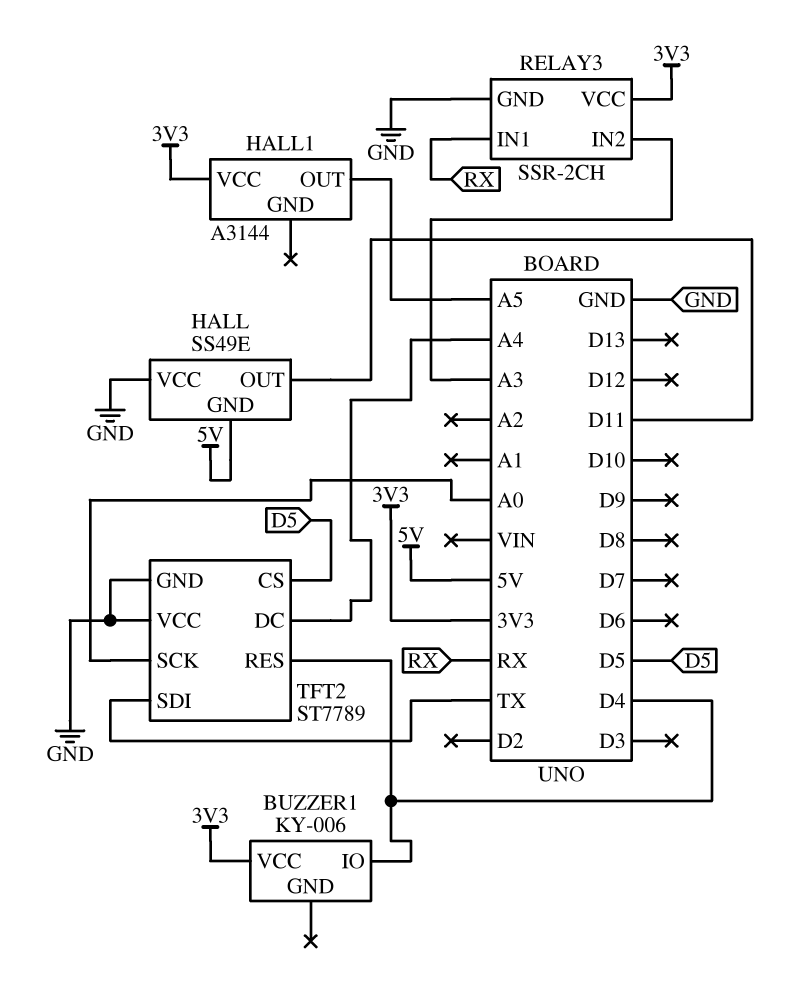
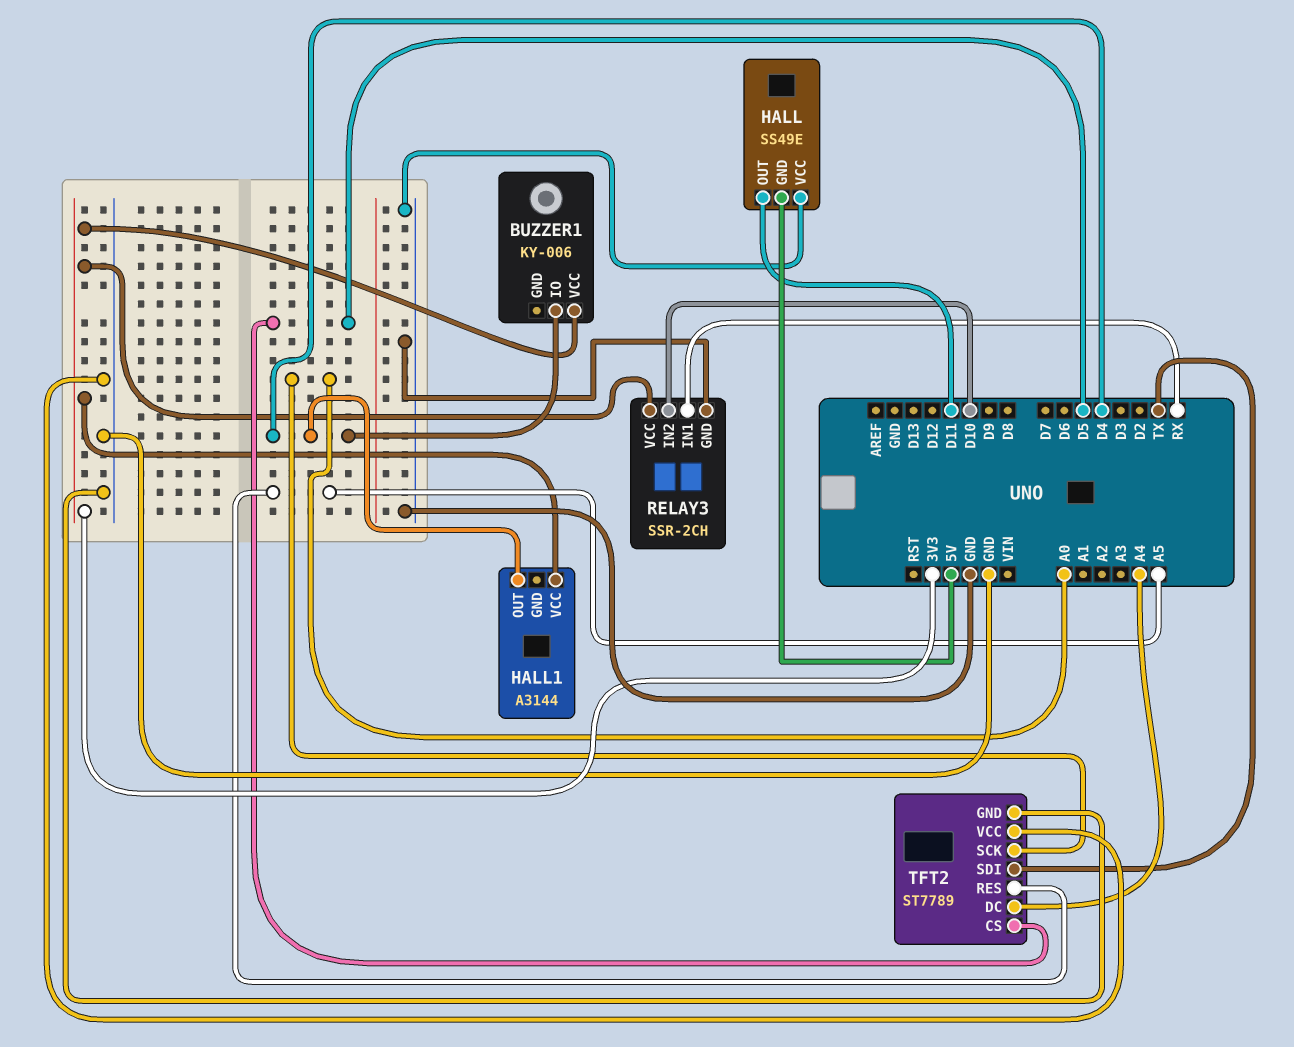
HALL1 pin OUT: A5 -> D4
RELAY3 pin IN2: A3 -> D10
TFT2 pin RES: D4 -> A5

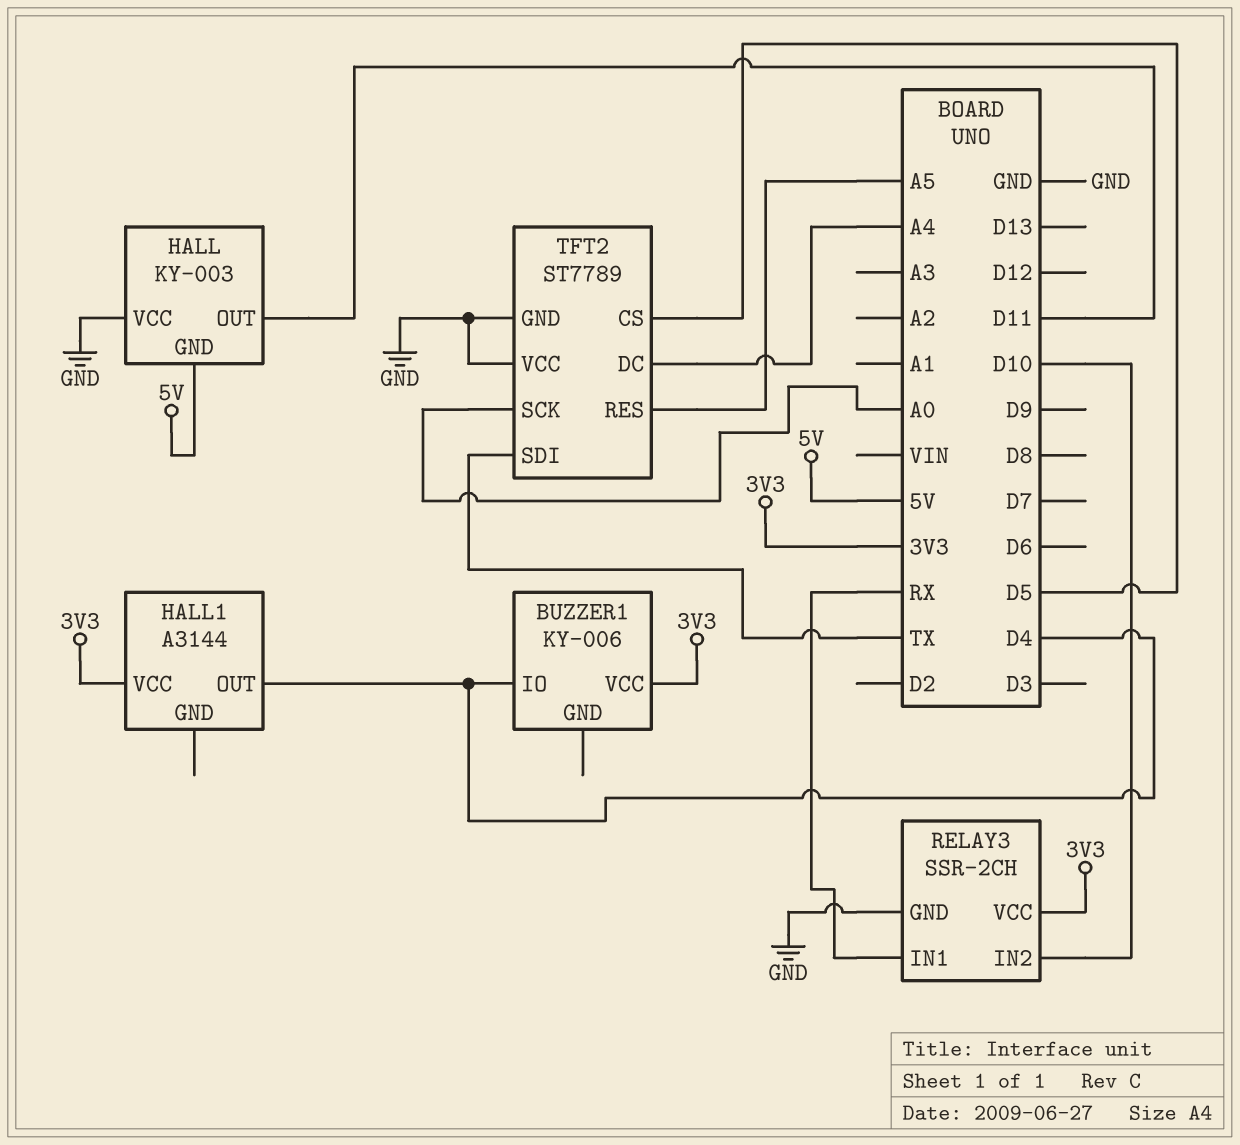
HALL: SS49E -> KY-003

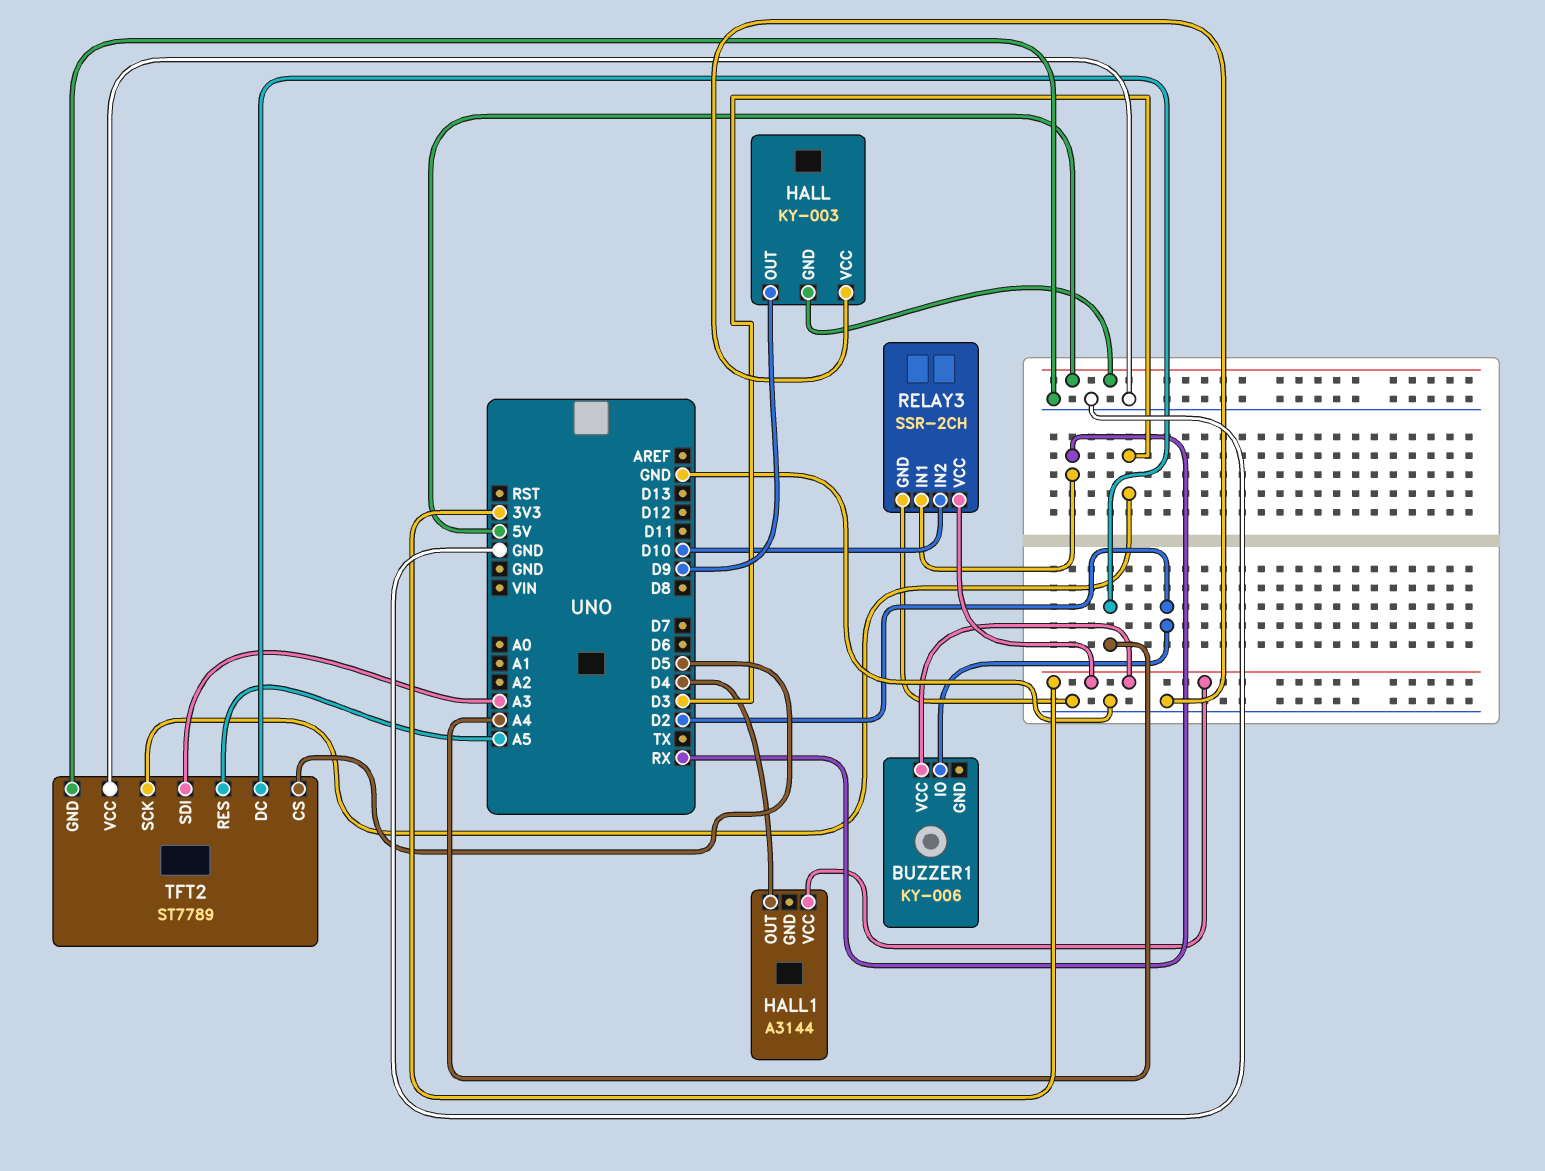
BUZZER1 pin IO: D4 -> D2
HALL pin OUT: D11 -> D9
TFT2 pin SCK: A0 -> D3
TFT2 pin SDI: TX -> A3

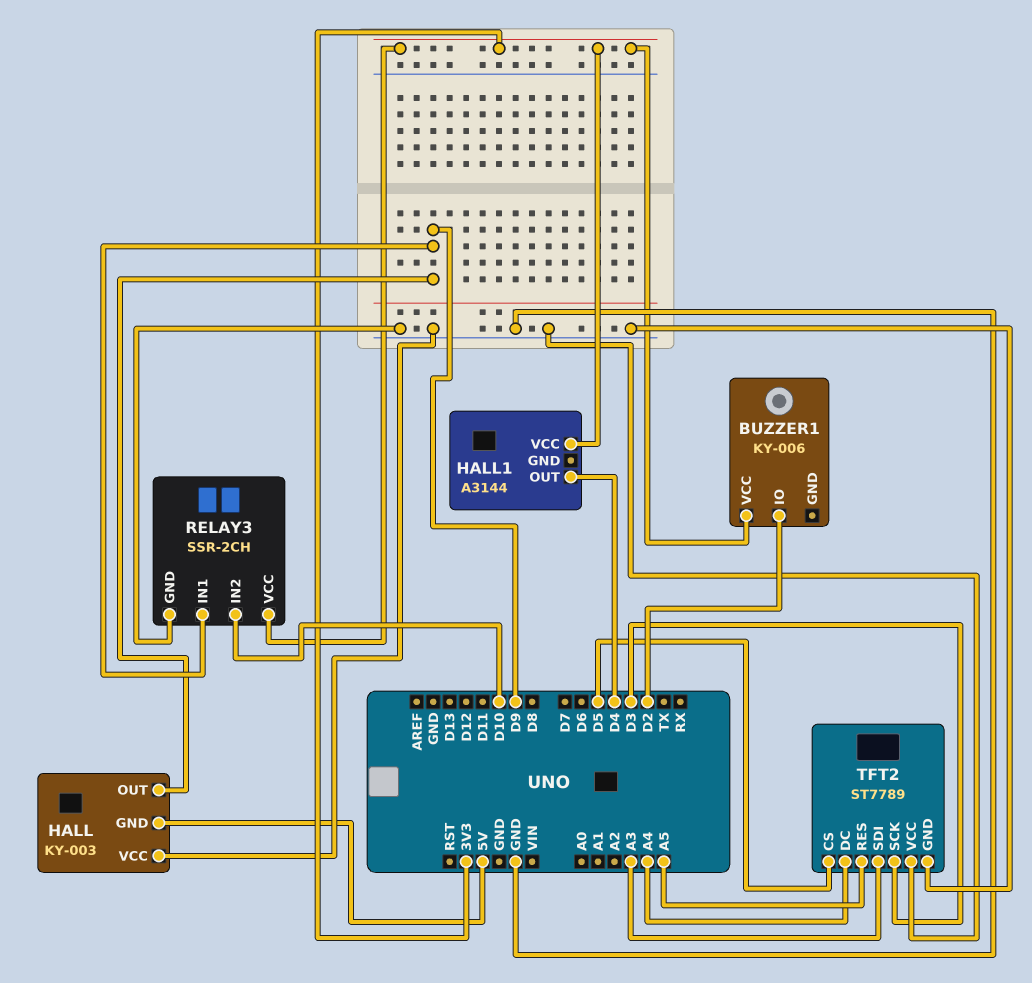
RELAY3 pin IN1: RX -> D9

